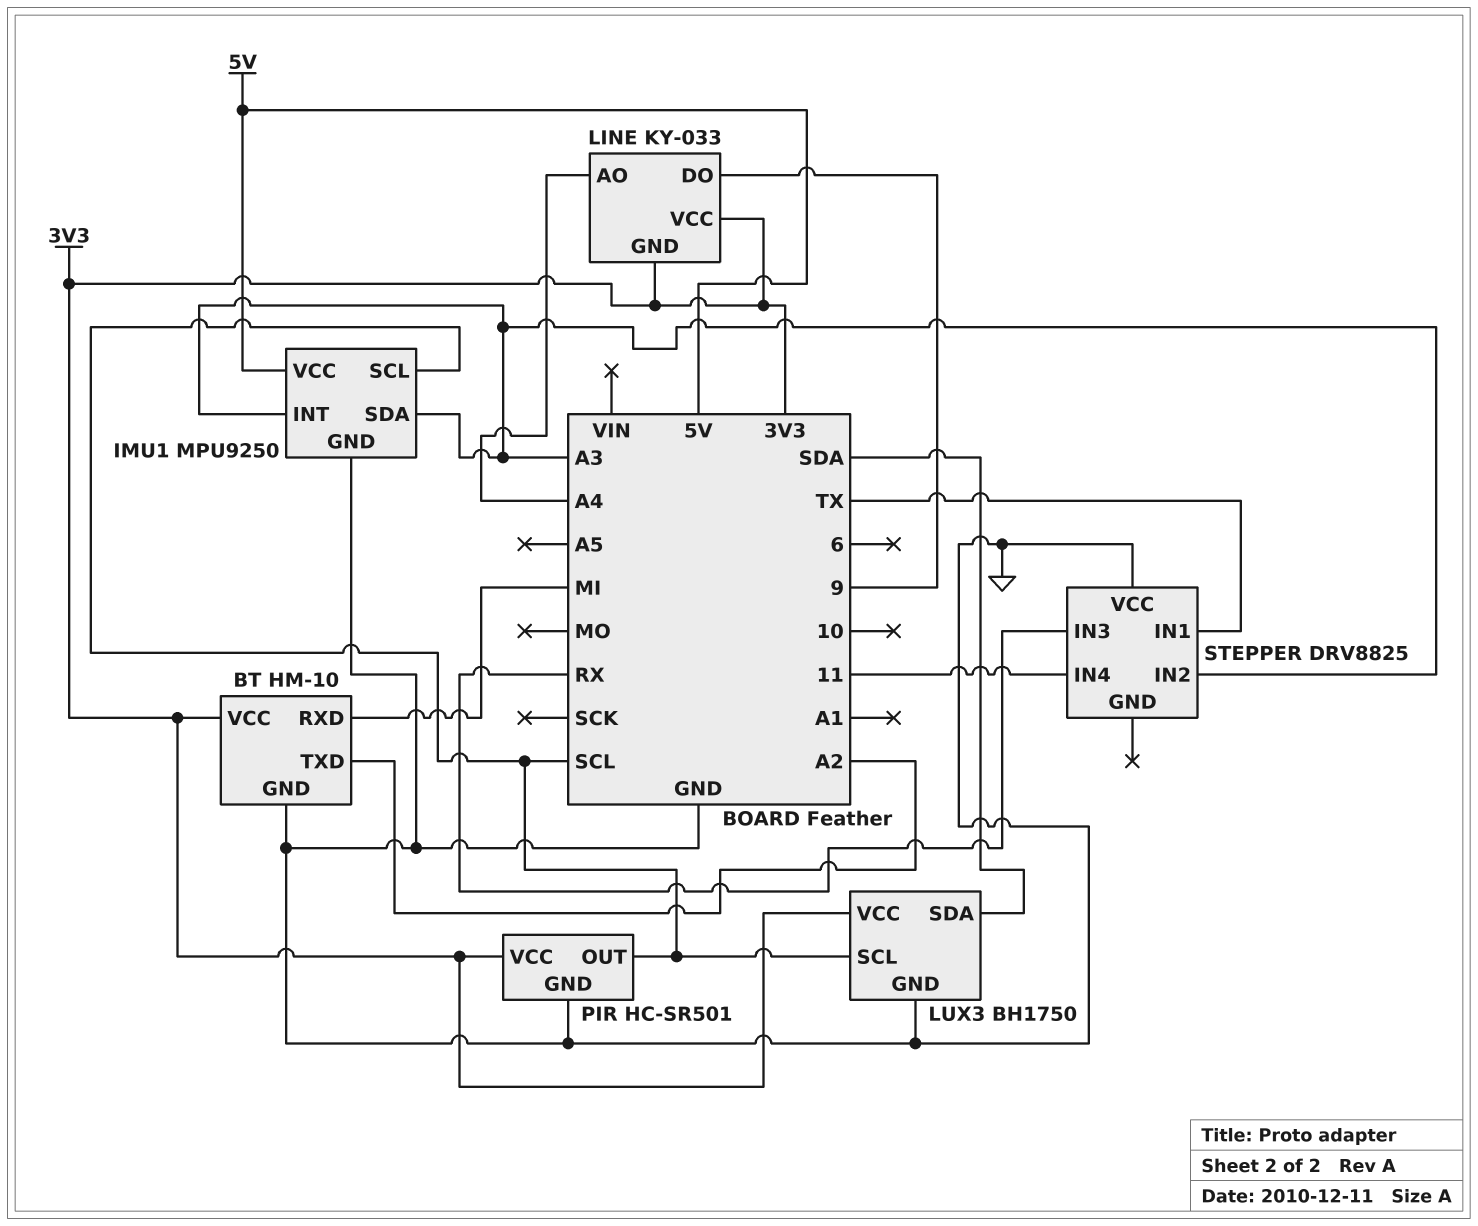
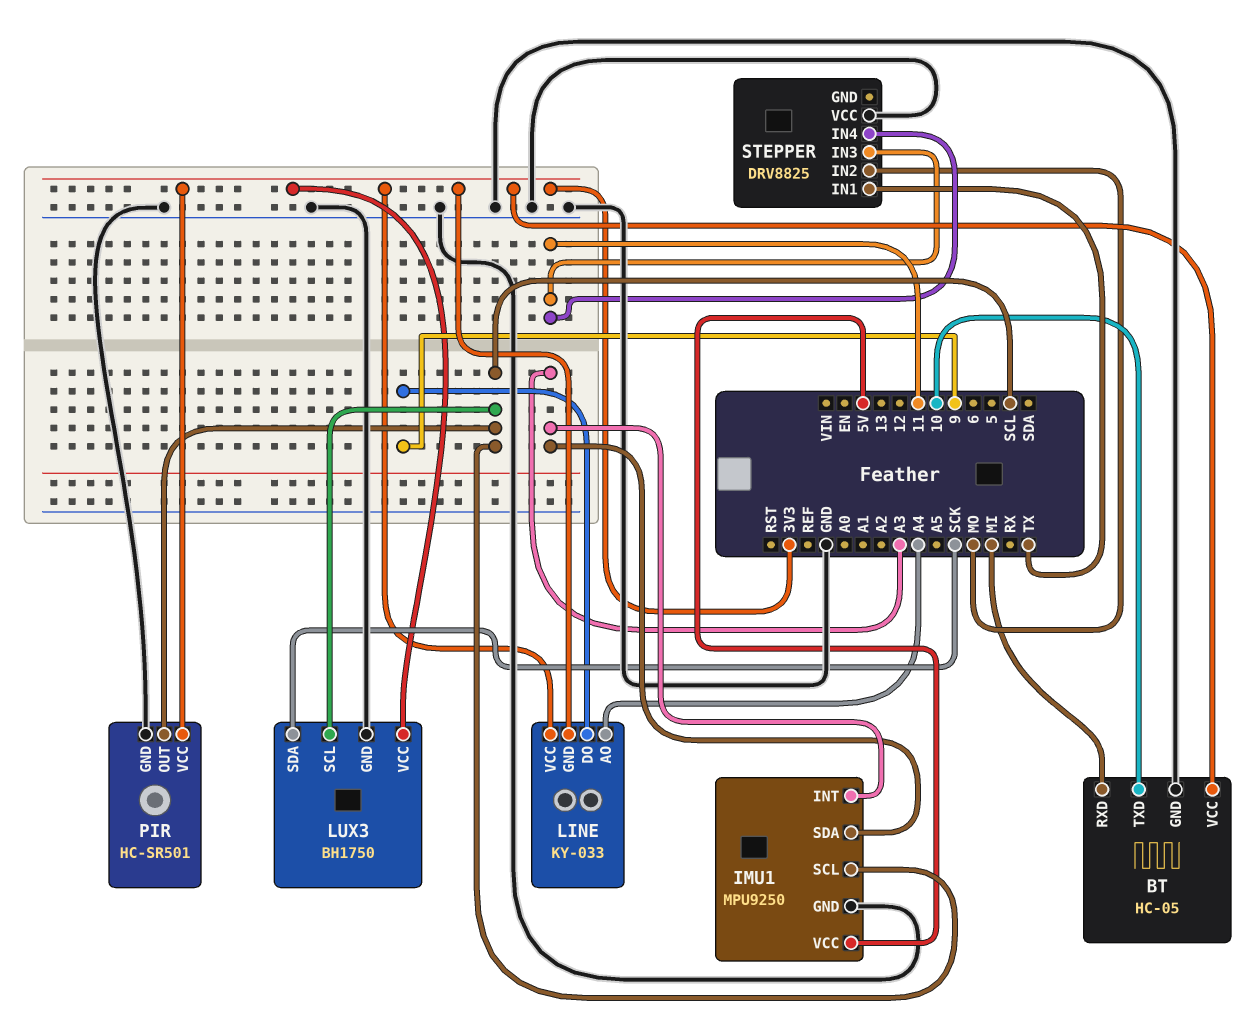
BT: HM-10 -> HC-05
BT pin TXD: A2 -> 10
LUX3 pin SDA: SDA -> SCK
STEPPER pin IN2: A3 -> MO
STEPPER pin IN3: RX -> 11

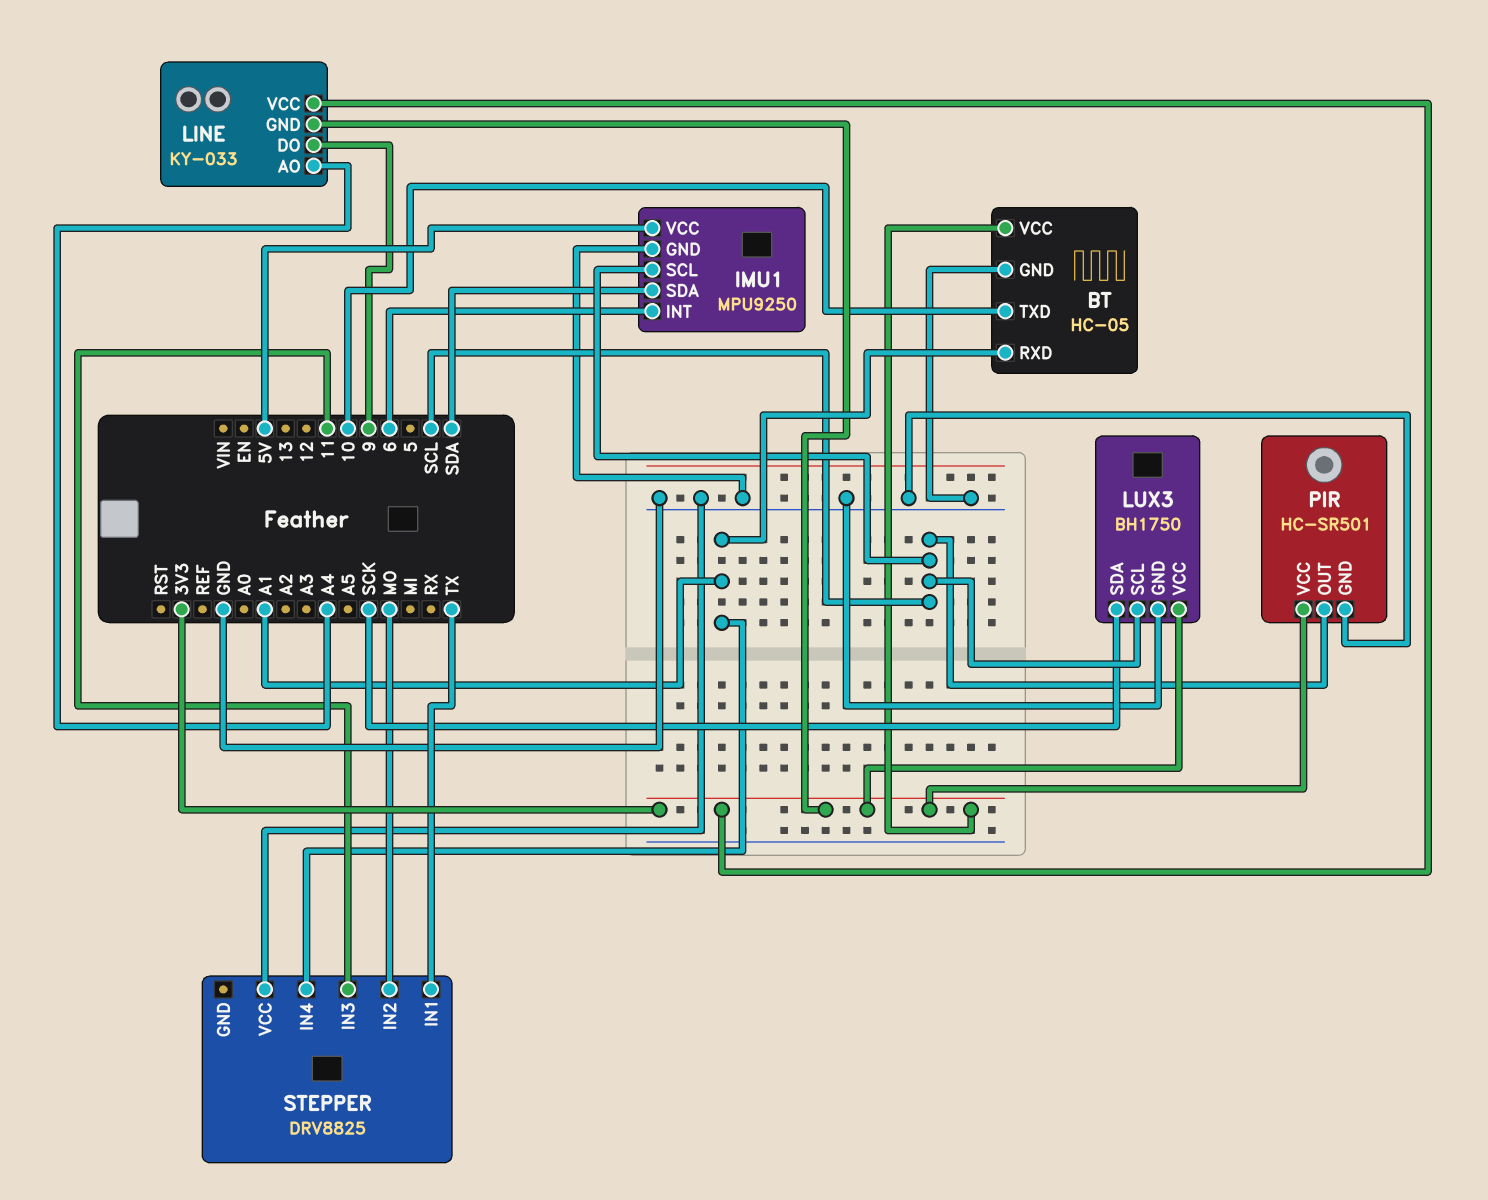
BT pin RXD: MI -> A1
IMU1 pin INT: A3 -> 6
IMU1 pin SDA: A3 -> SDA
STEPPER pin IN4: 11 -> A1

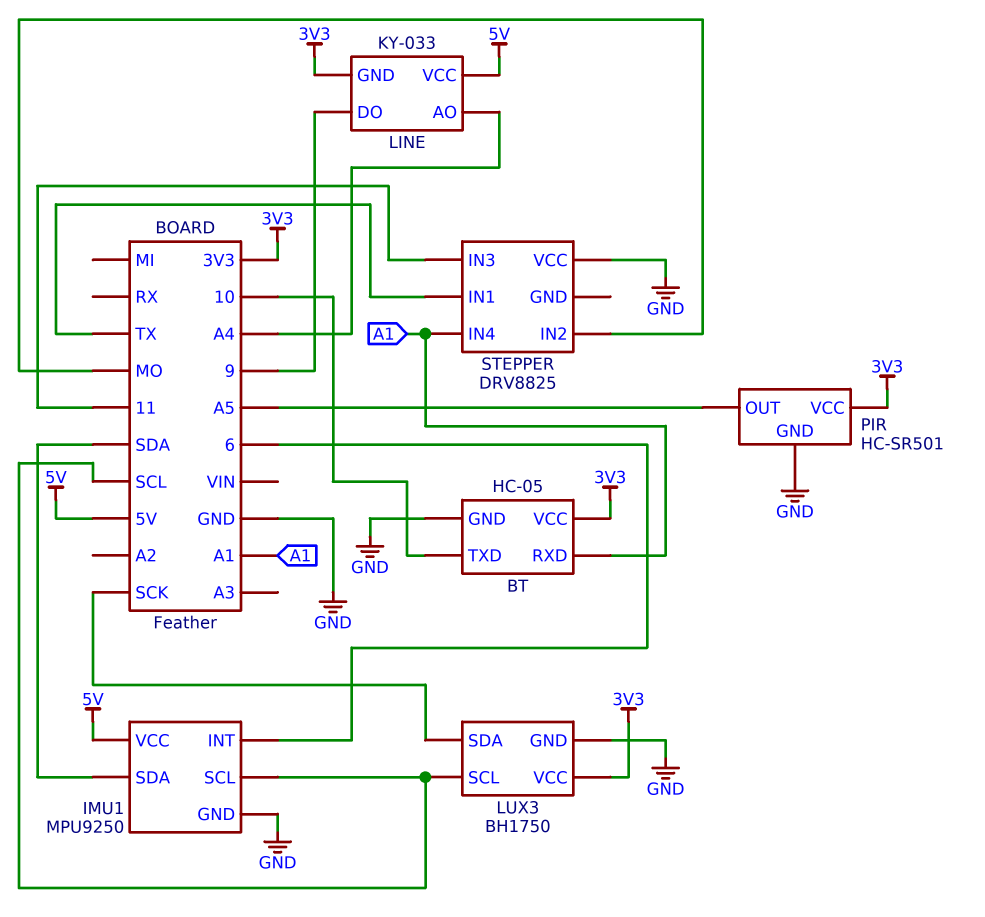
LINE pin VCC: 3V3 -> 5V
PIR pin OUT: SCL -> A5

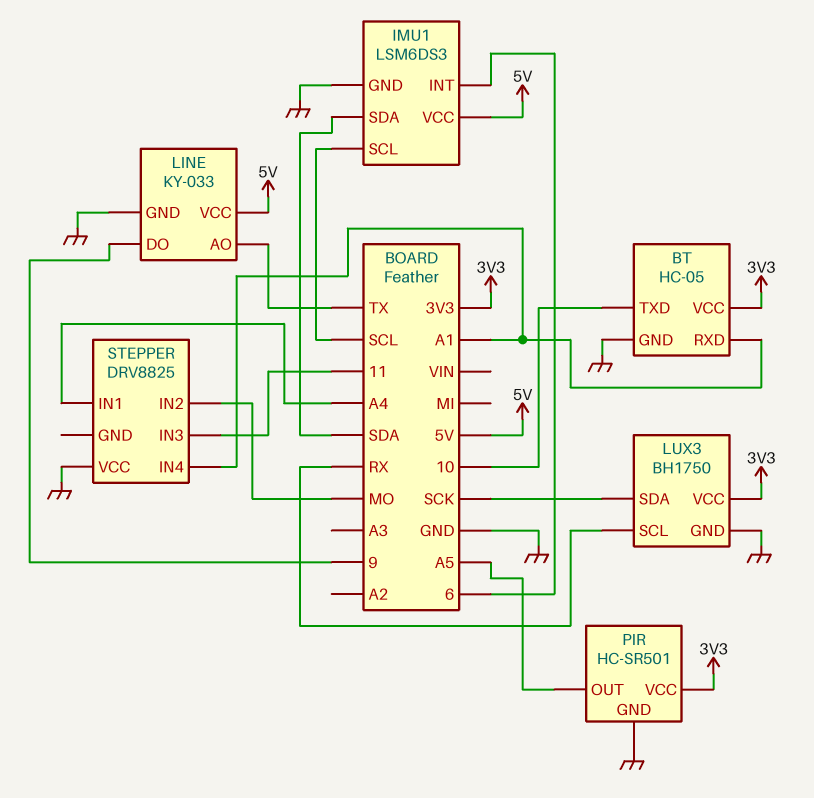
IMU1: MPU9250 -> LSM6DS3
LINE pin AO: A4 -> TX
LINE pin GND: 3V3 -> GND
LUX3 pin SCL: SCL -> RX
STEPPER pin IN1: TX -> A4

